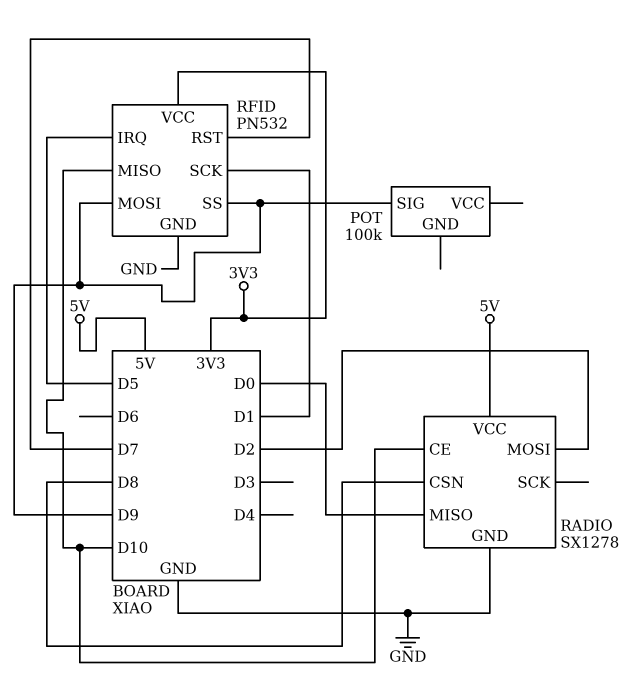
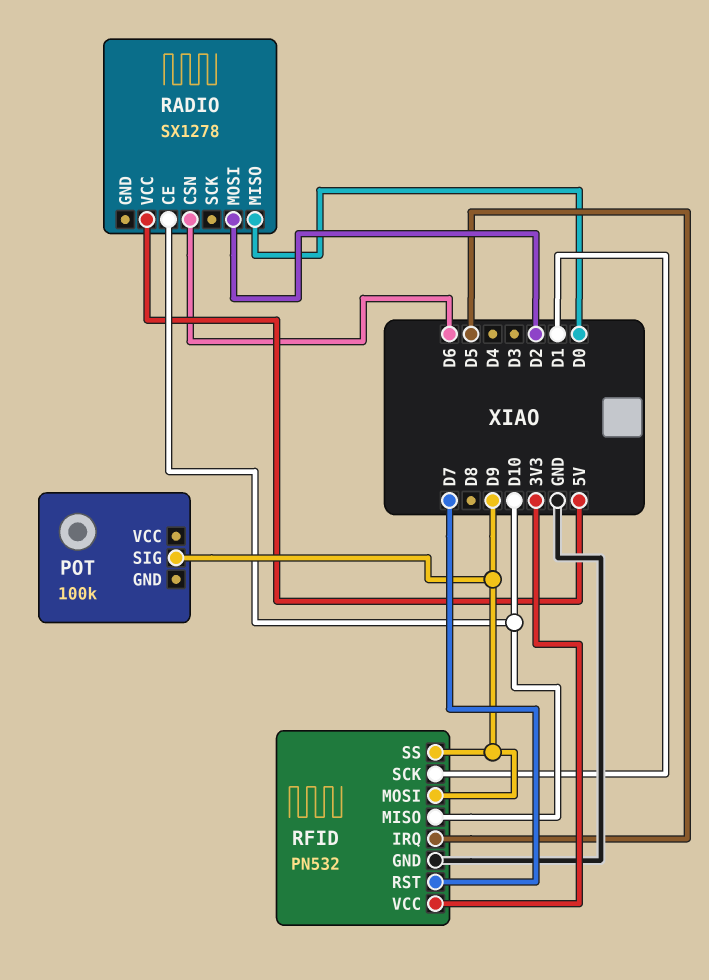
RADIO pin CSN: D8 -> D6
RADIO pin GND: GND -> none

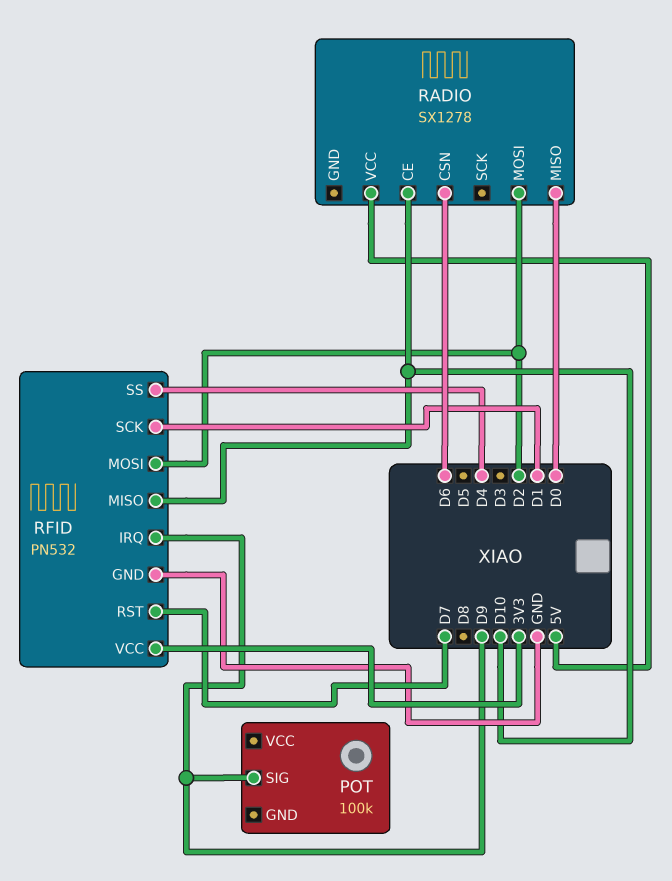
RFID pin IRQ: D5 -> D9
RFID pin MOSI: D9 -> D2
RFID pin SS: D9 -> D4

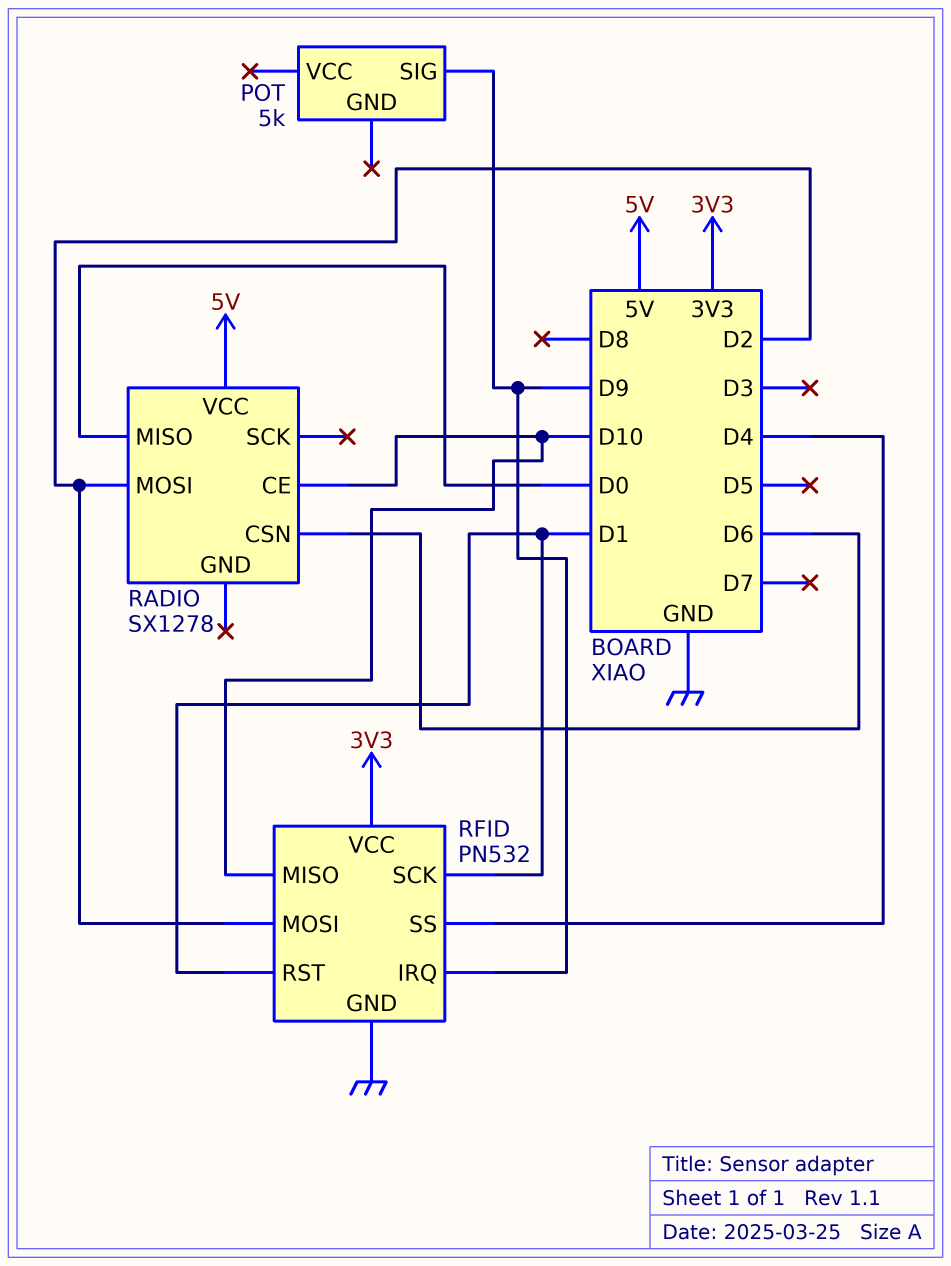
POT: 100k -> 5k
RFID pin RST: D7 -> D1

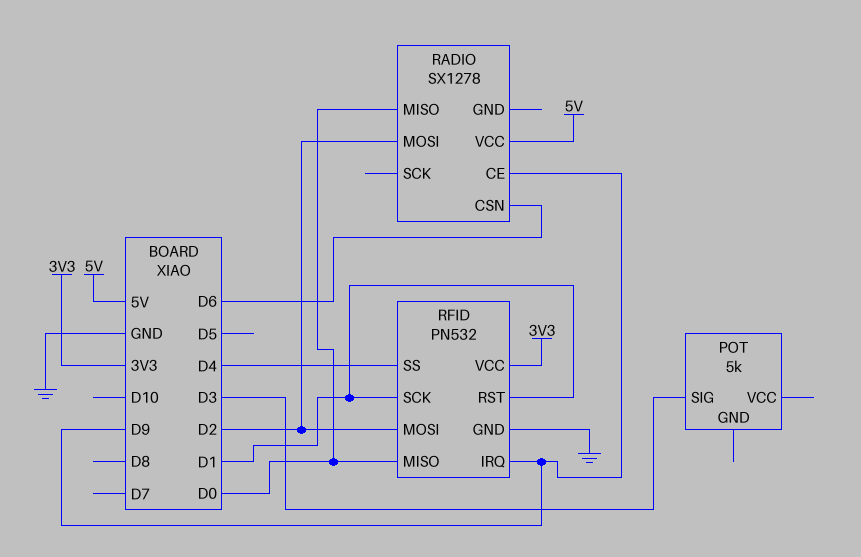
POT pin SIG: D9 -> D3
RADIO pin CE: D10 -> D9
RFID pin MISO: D10 -> D0

